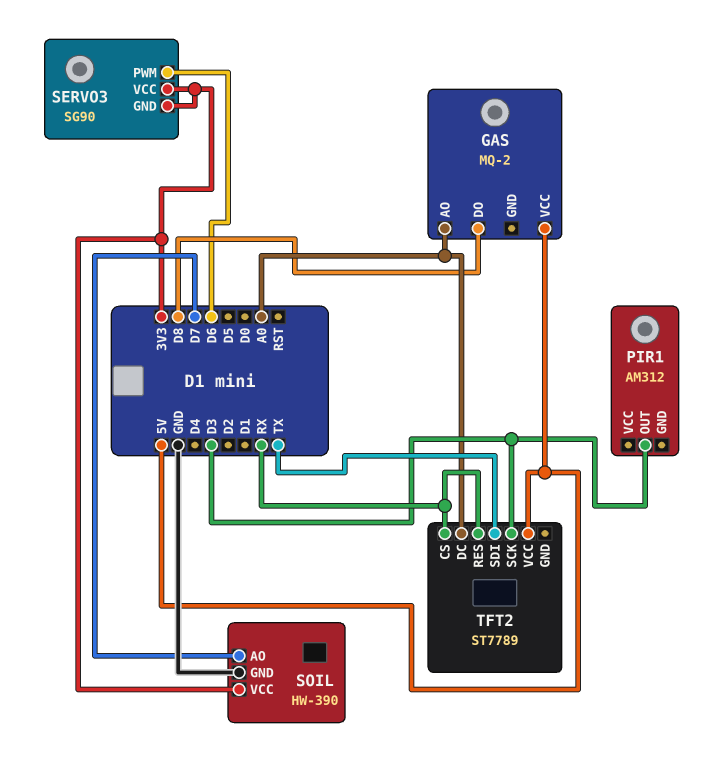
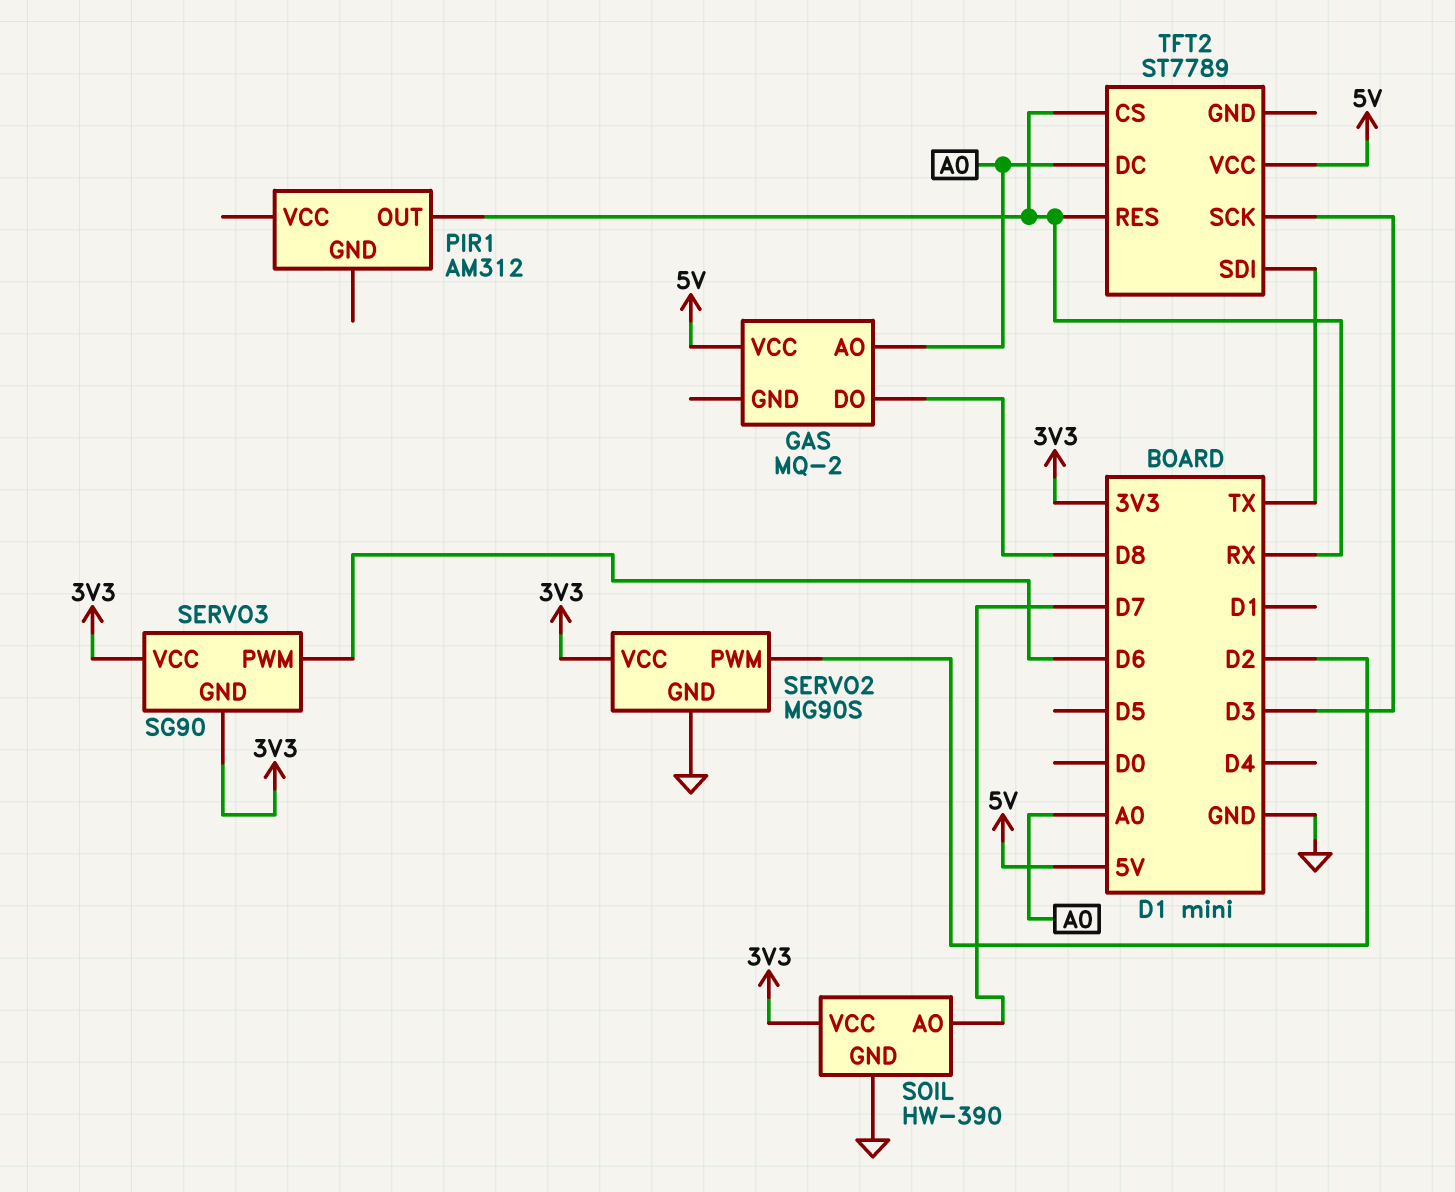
PIR1 pin OUT: D3 -> RX
SERVO2: none -> MG90S
SERVO2 pin GND: none -> GND
SERVO2 pin PWM: none -> D2
SERVO2 pin VCC: none -> 3V3

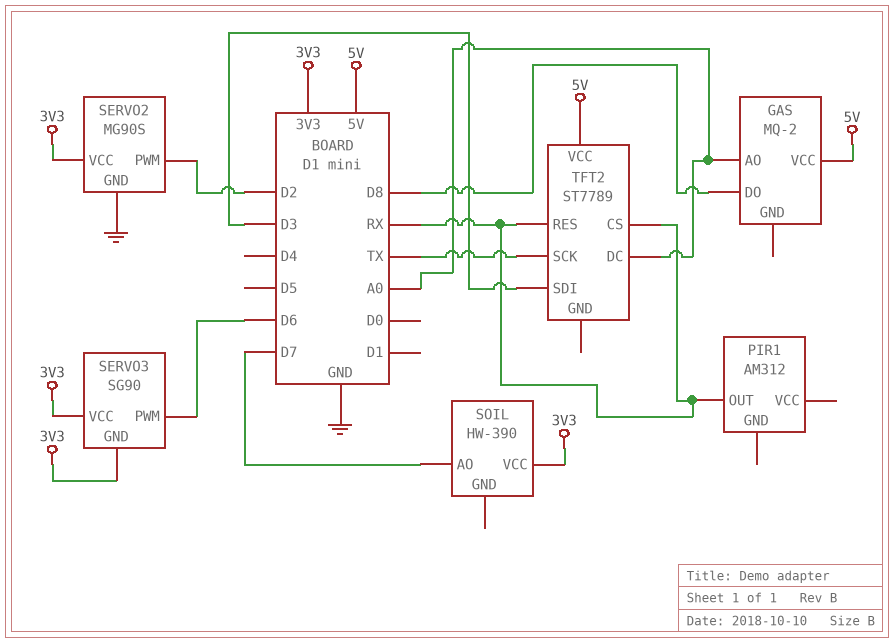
SOIL pin GND: GND -> none
TFT2 pin SCK: D3 -> TX
TFT2 pin SDI: TX -> D3

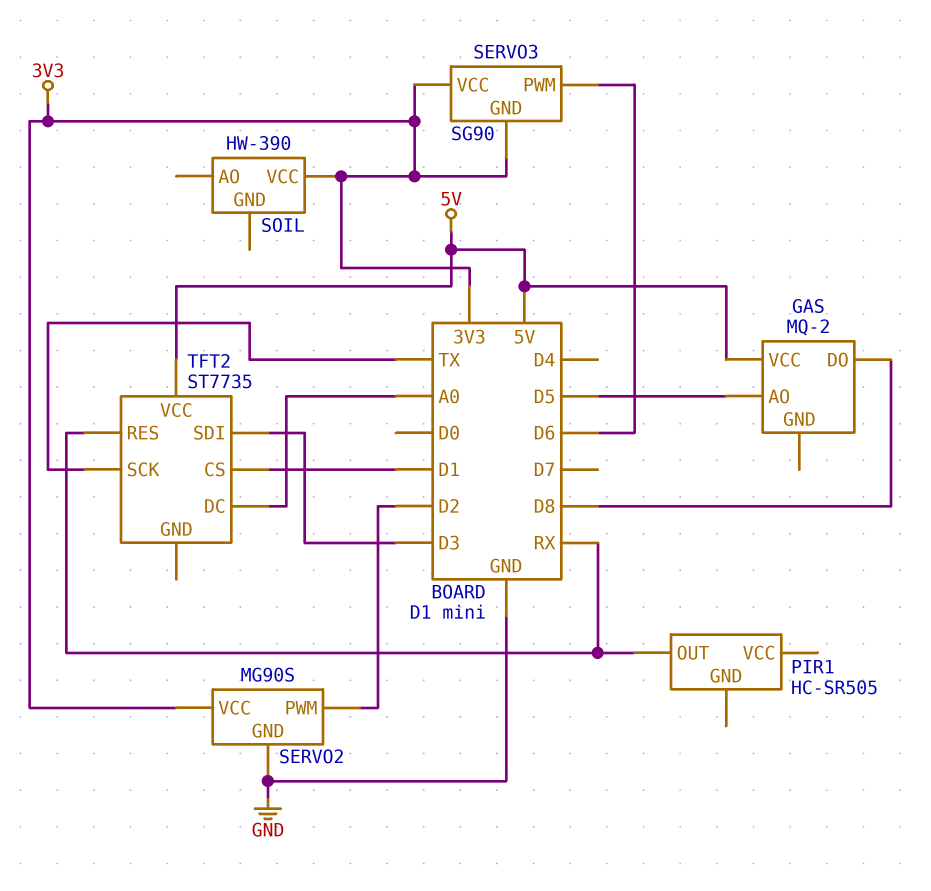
GAS pin AO: A0 -> D5
PIR1: AM312 -> HC-SR505
SOIL pin AO: D7 -> none
TFT2: ST7789 -> ST7735
TFT2 pin CS: RX -> D1

